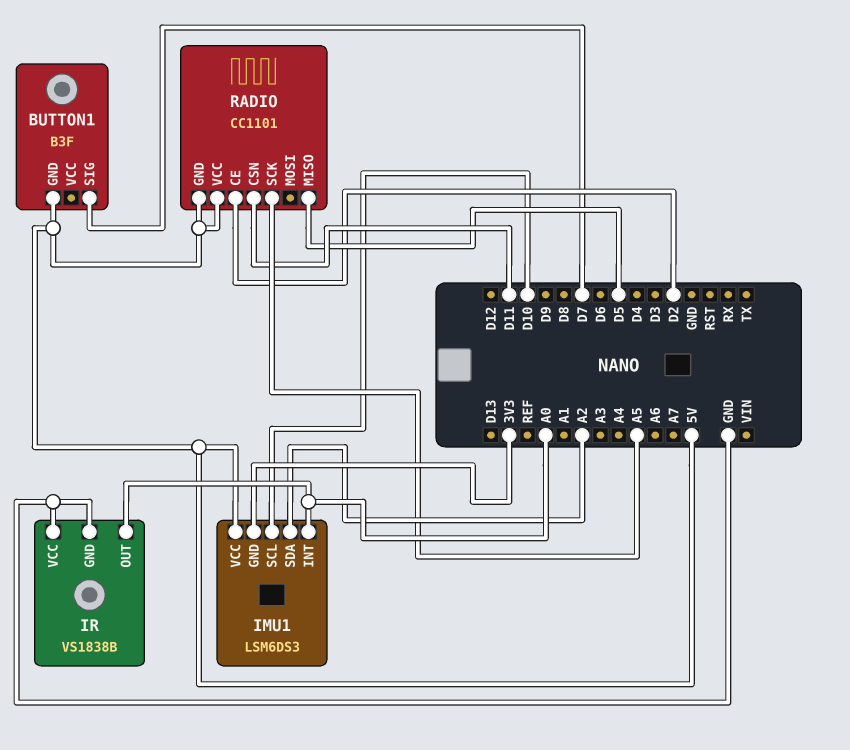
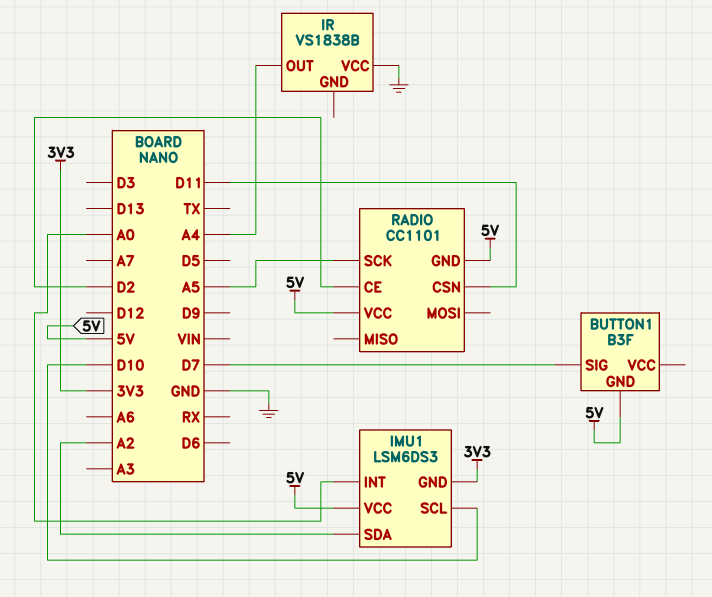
IR pin GND: GND -> none
IR pin OUT: A0 -> A4
RADIO pin MISO: D5 -> none

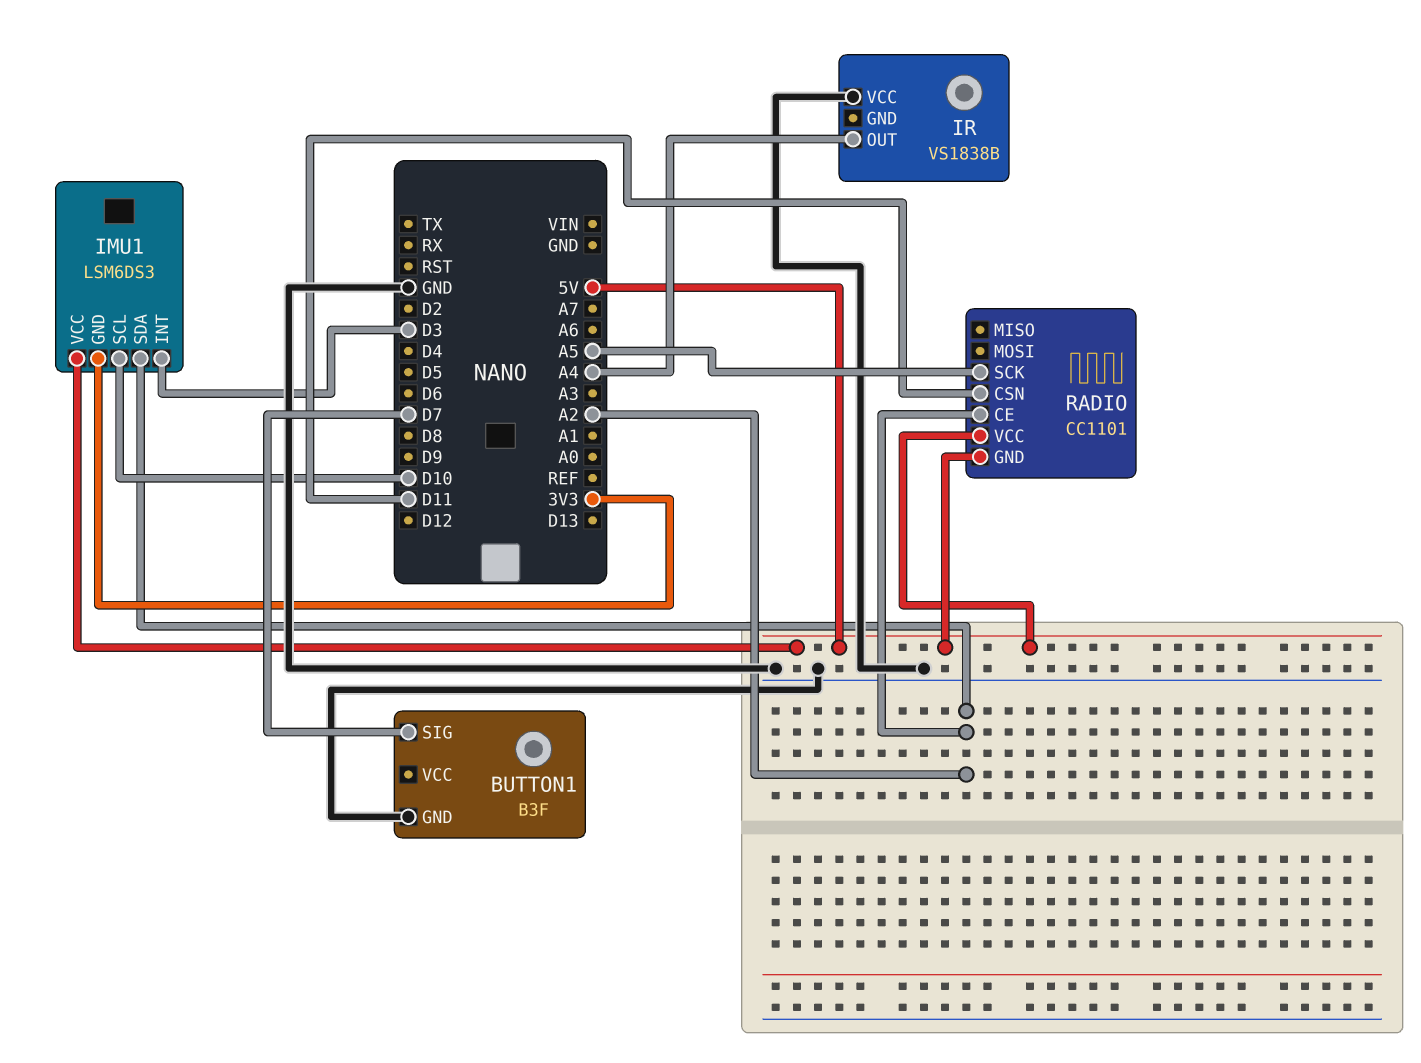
BUTTON1 pin GND: 5V -> GND
IMU1 pin INT: A0 -> D3
RADIO pin CE: D2 -> A2

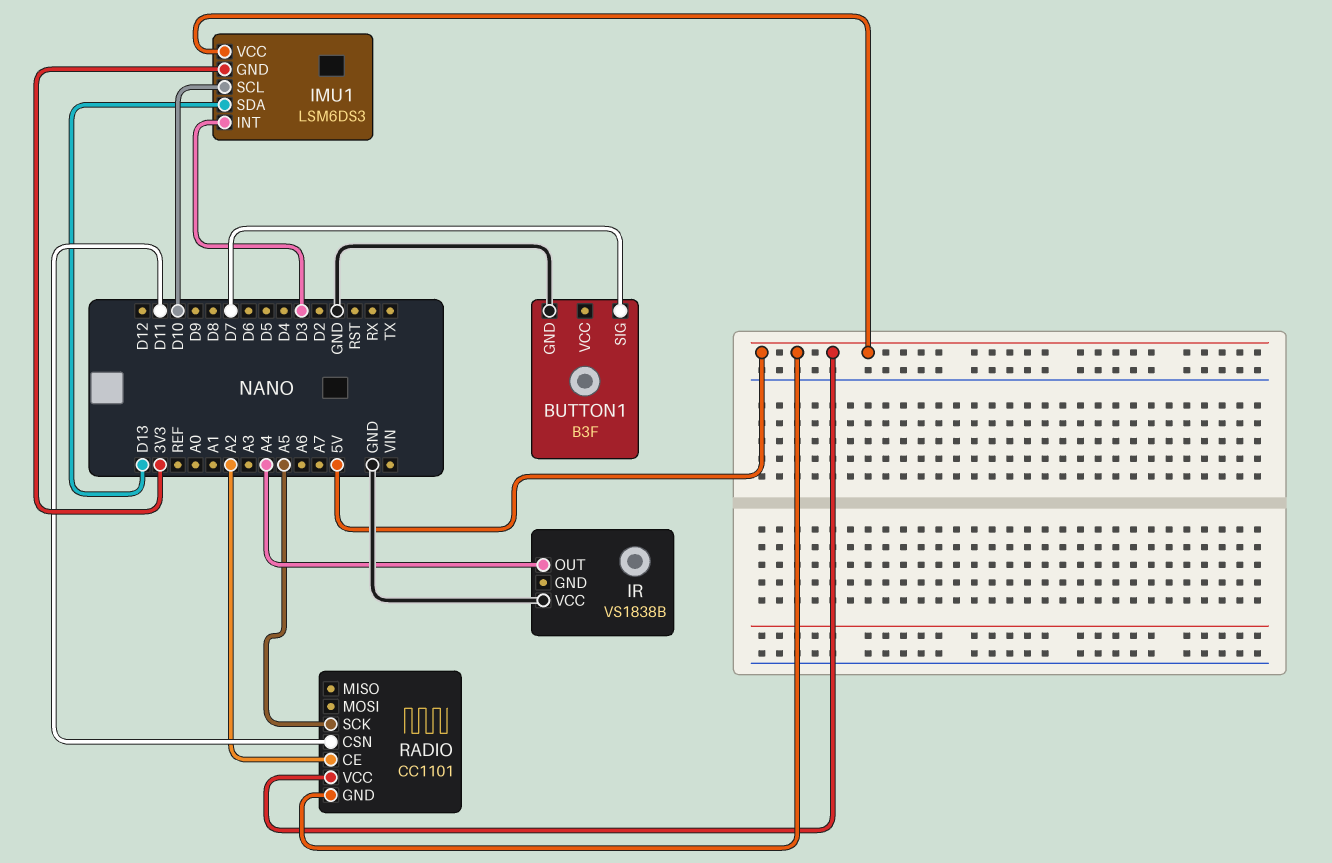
IMU1 pin SDA: A2 -> D13

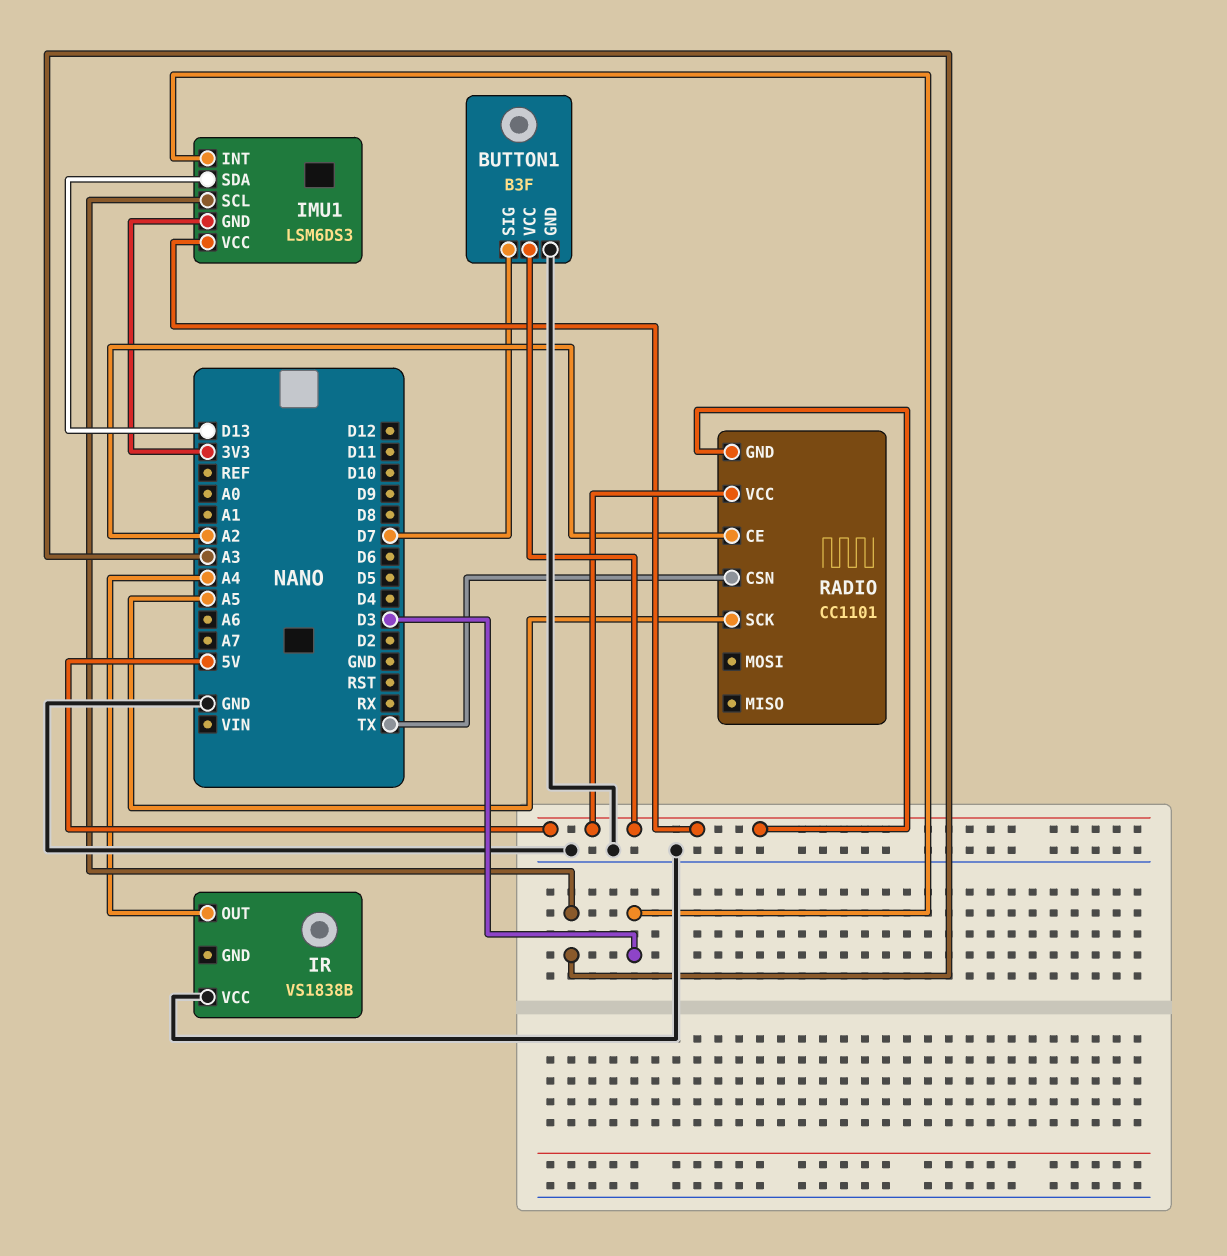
BUTTON1 pin VCC: none -> 5V
IMU1 pin SCL: D10 -> A3
RADIO pin CSN: D11 -> TX

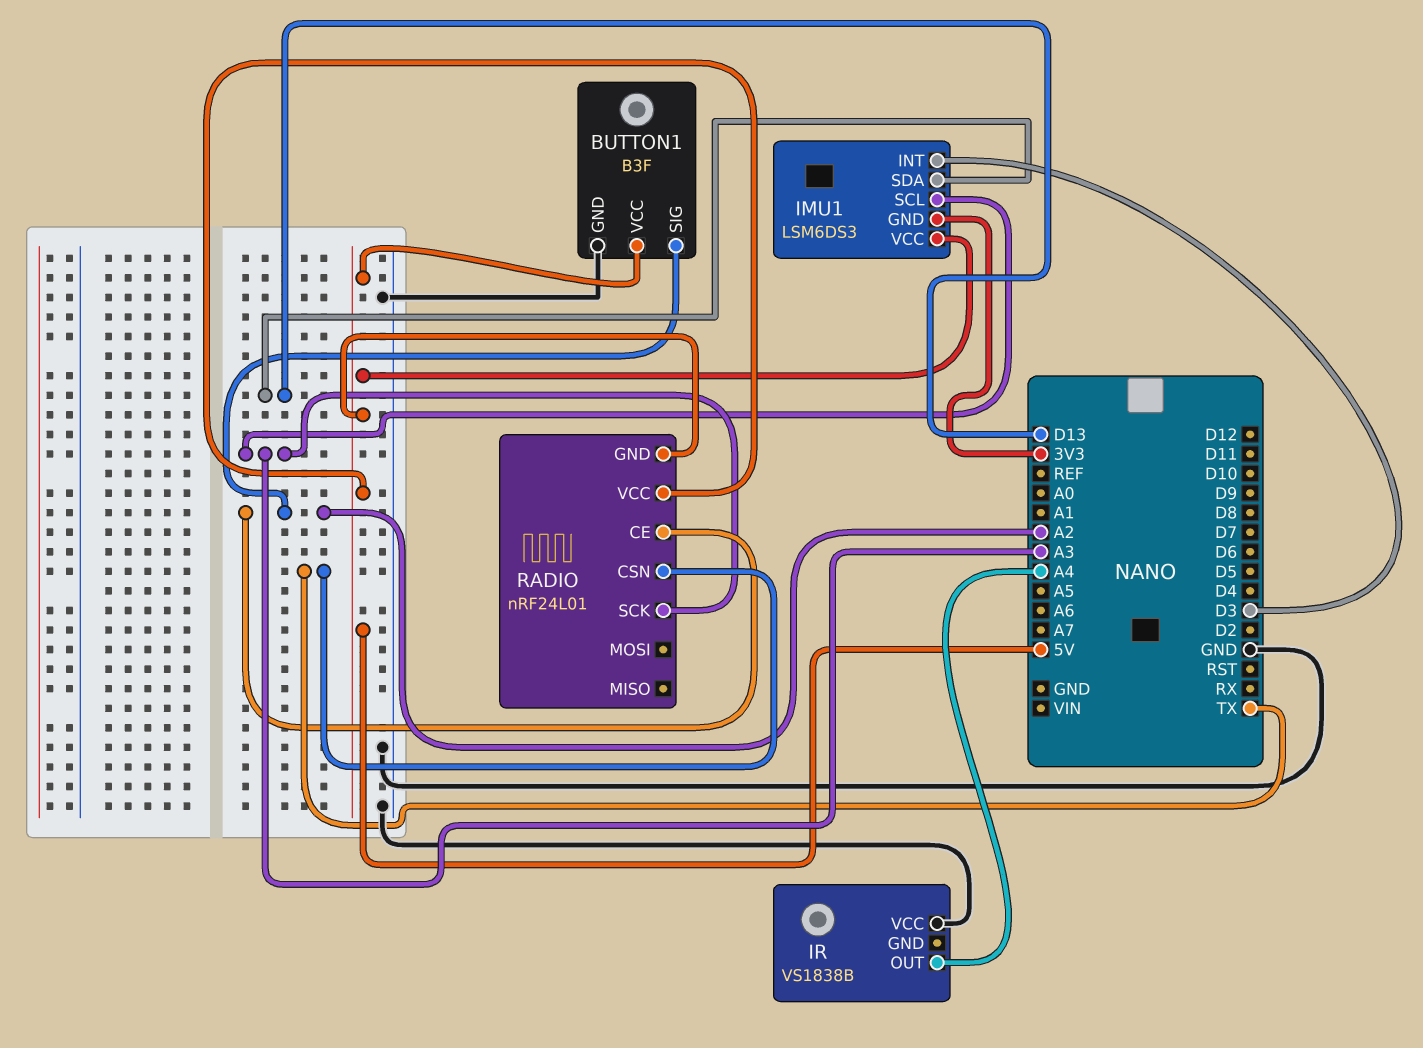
BUTTON1 pin SIG: D7 -> A2
RADIO: CC1101 -> nRF24L01
RADIO pin SCK: A5 -> A3

